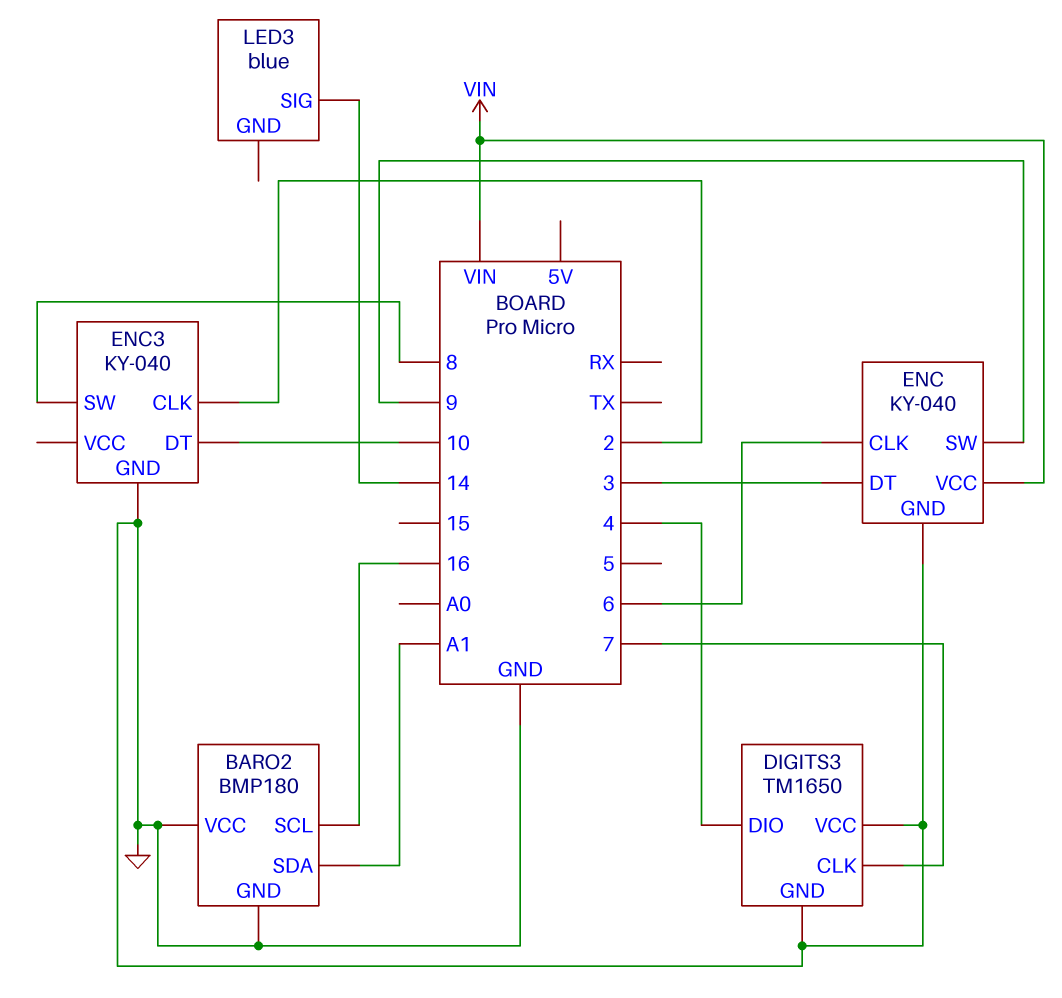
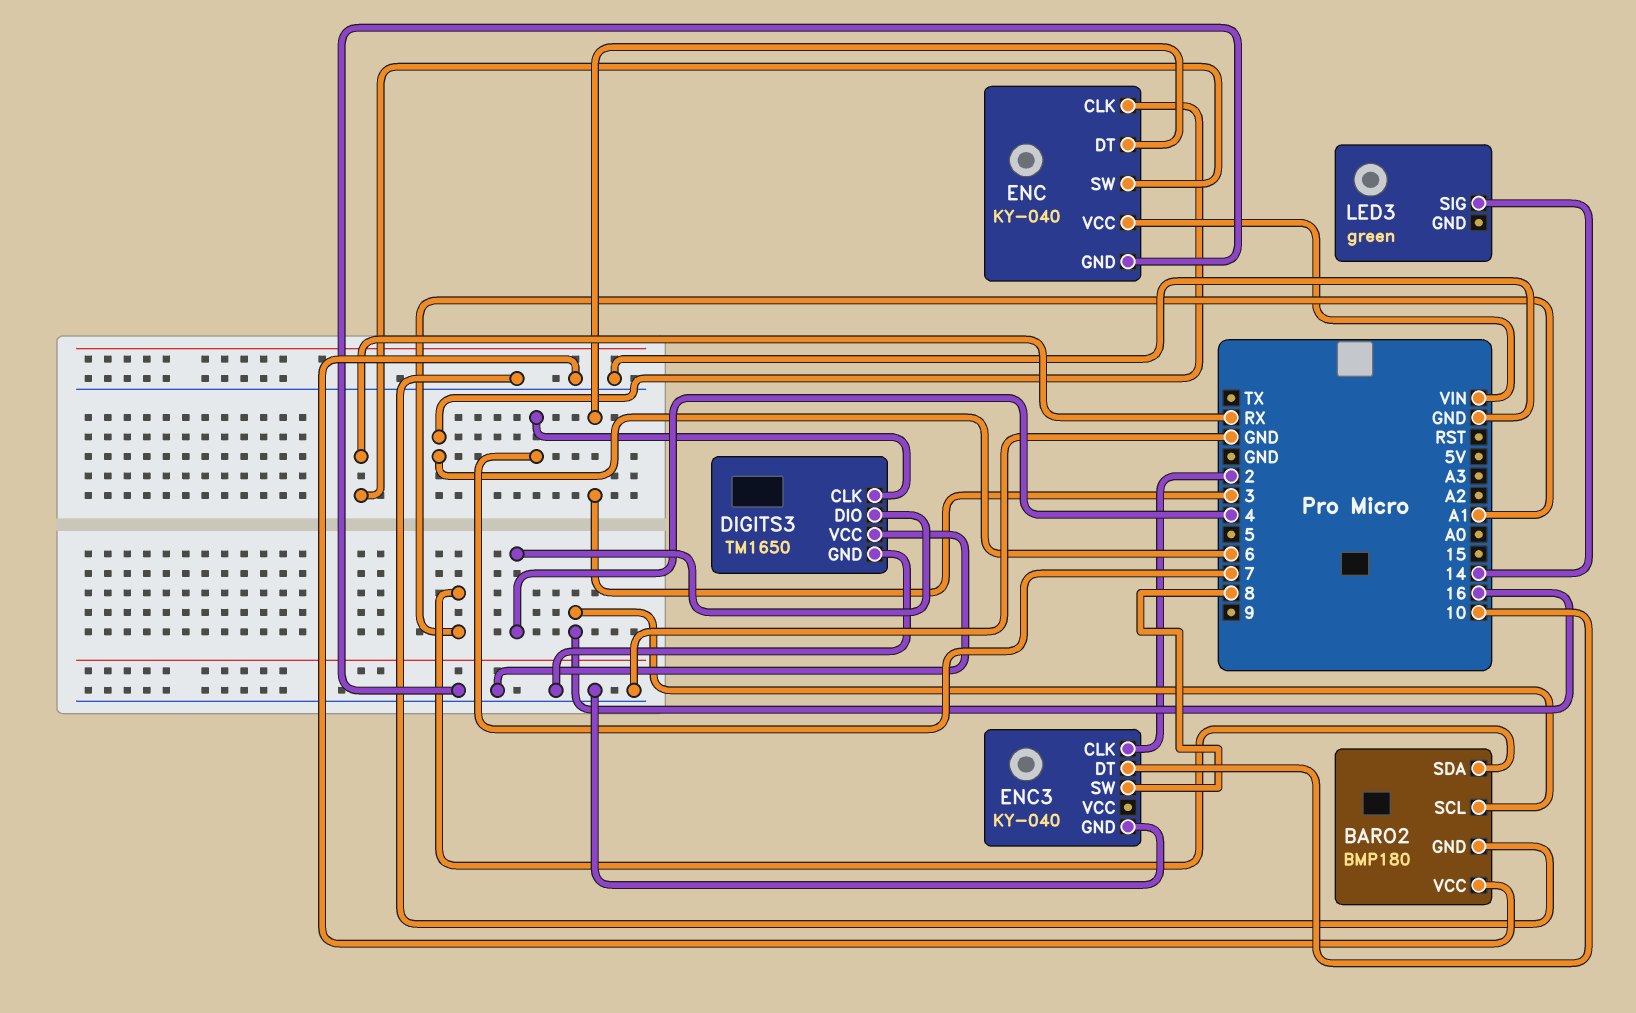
ENC pin SW: 9 -> RX
LED3: blue -> green

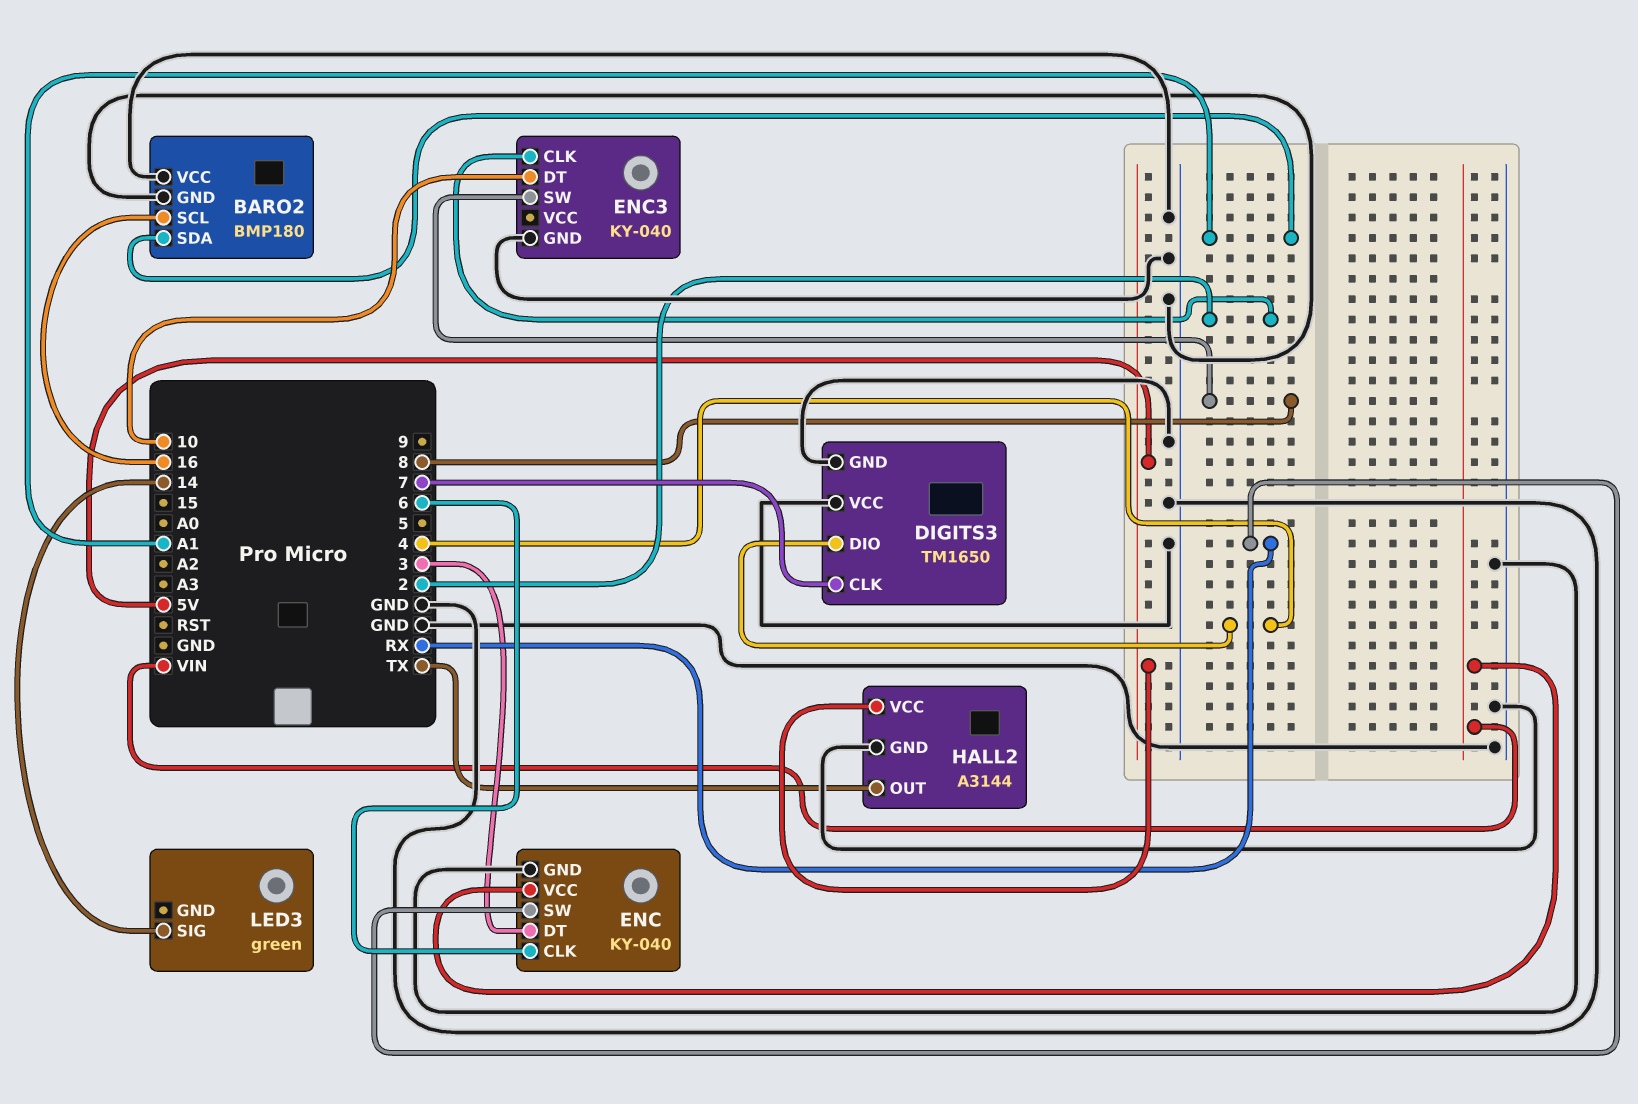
HALL2: none -> A3144
HALL2 pin GND: none -> GND
HALL2 pin OUT: none -> TX
HALL2 pin VCC: none -> 5V

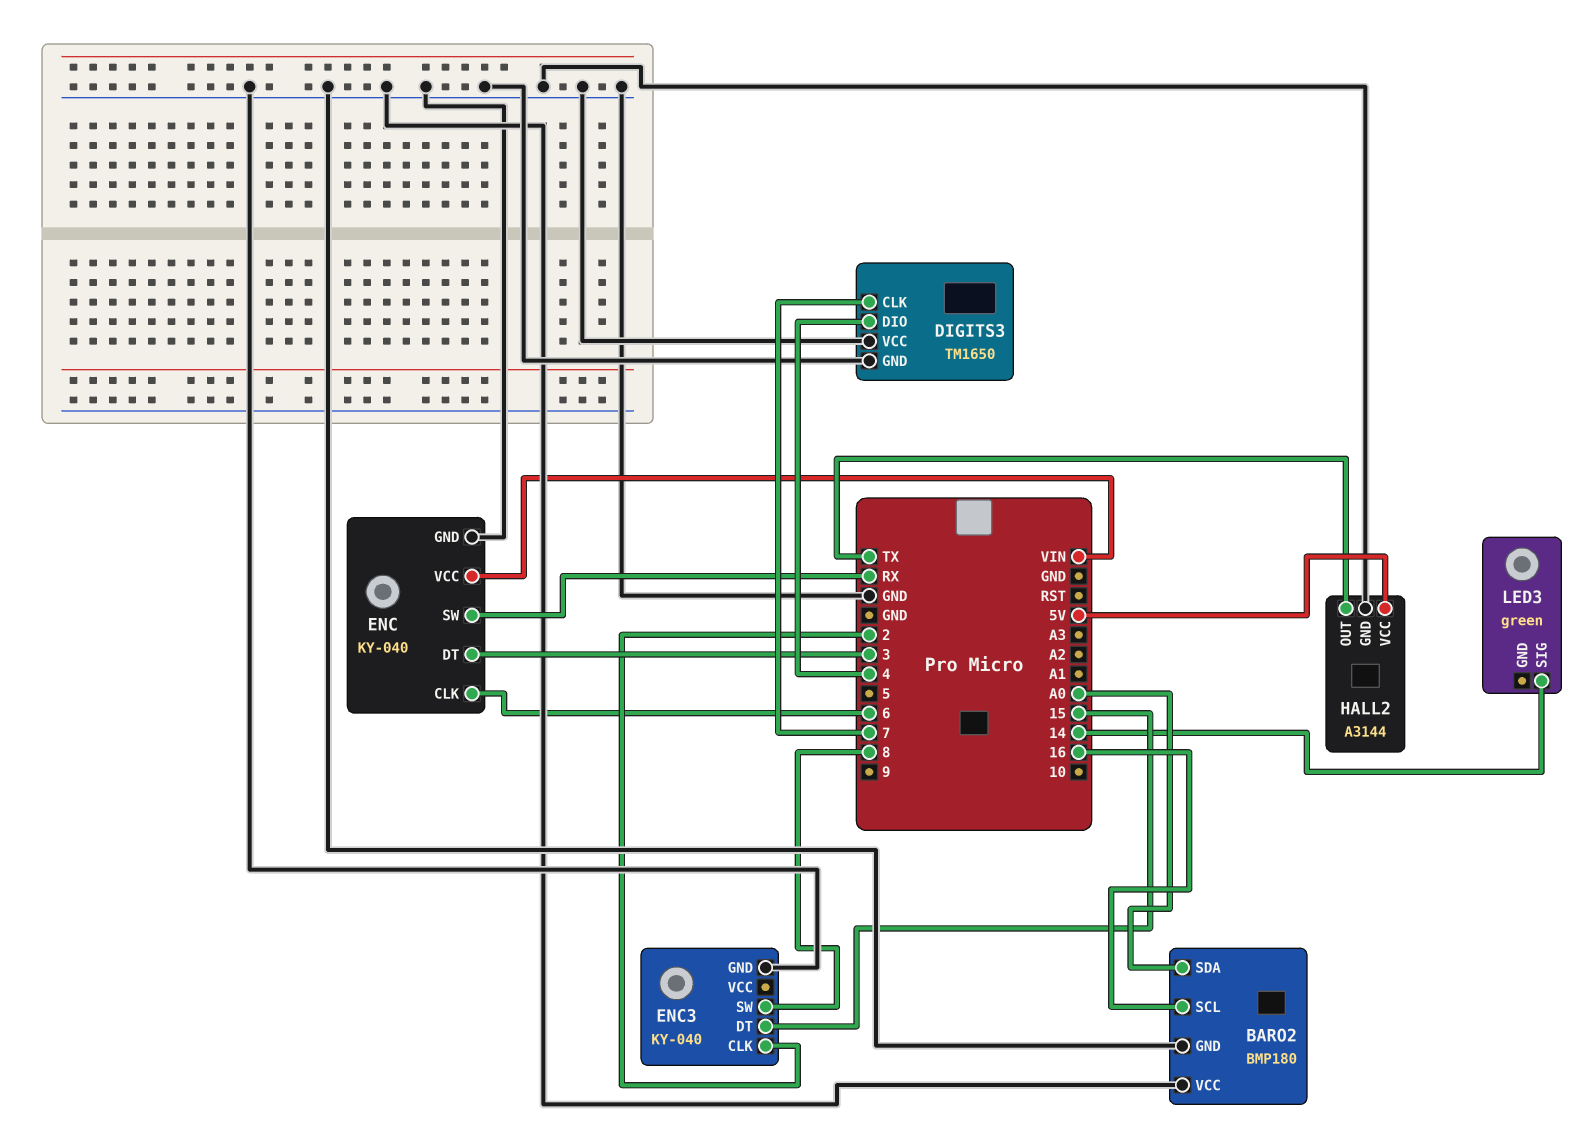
BARO2 pin SDA: A1 -> A0
ENC3 pin DT: 10 -> 15

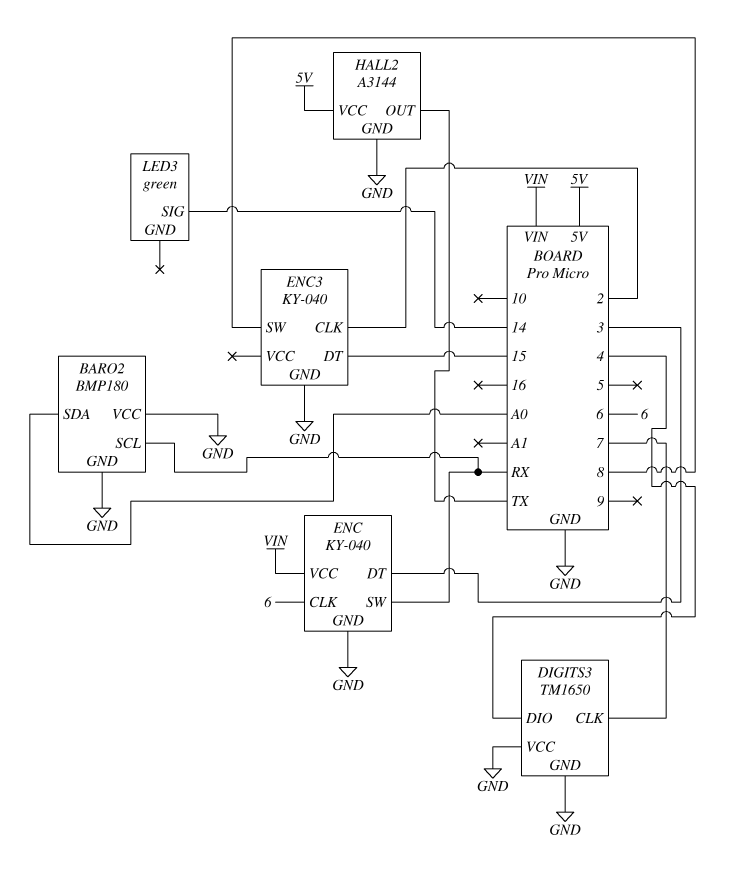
BARO2 pin SCL: 16 -> RX

